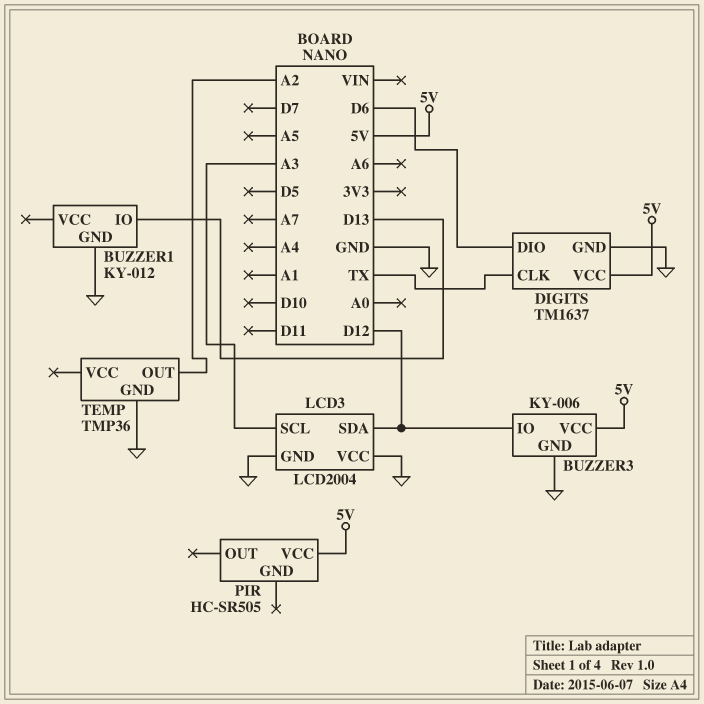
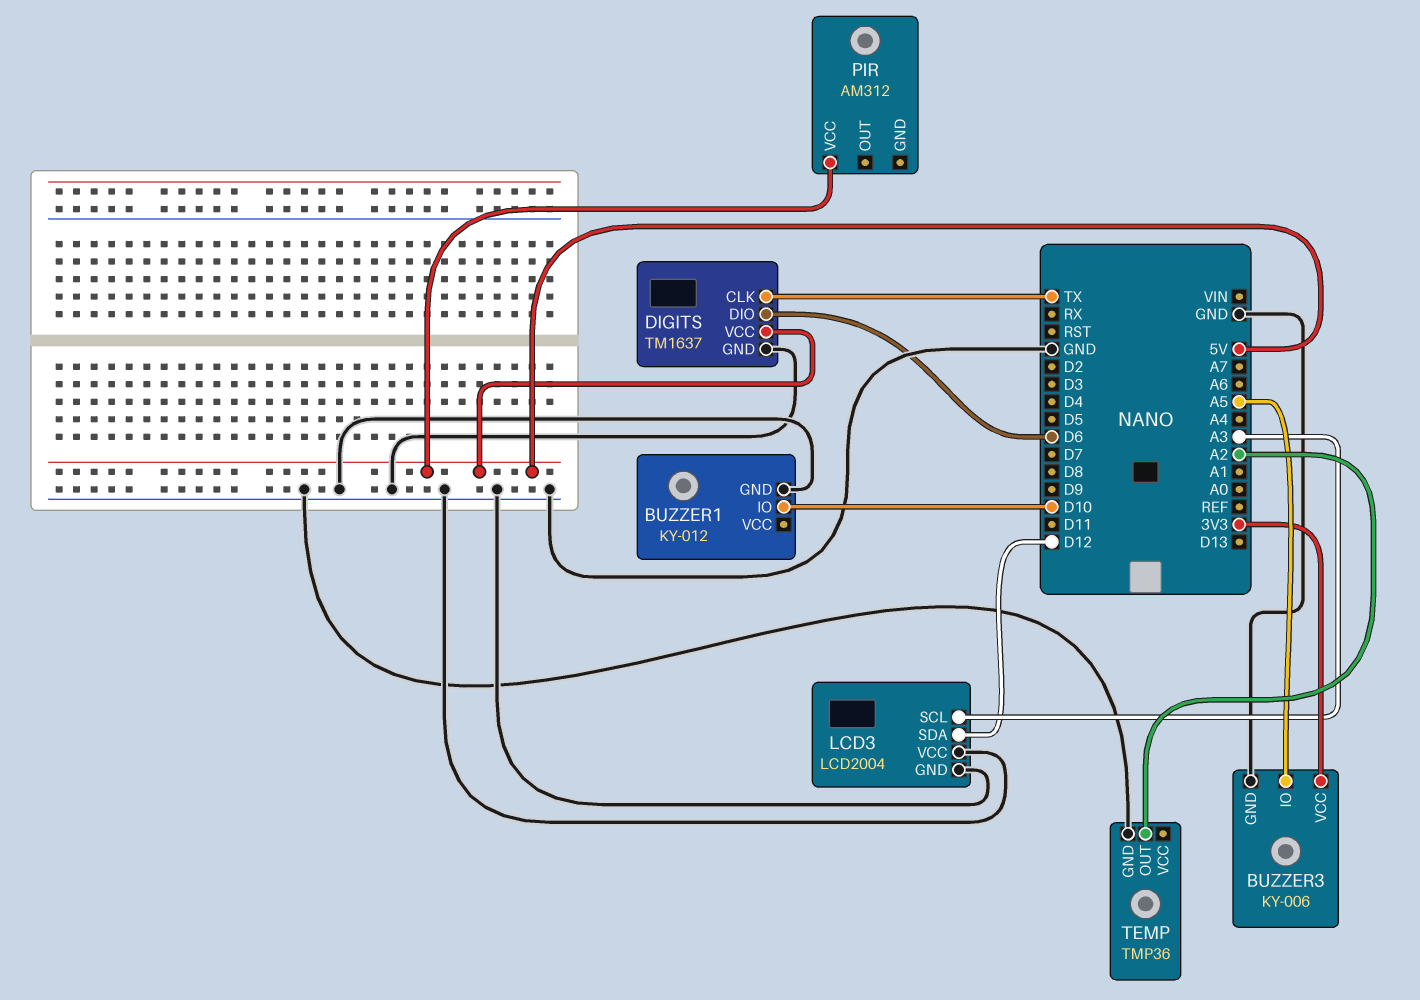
BUZZER1 pin IO: D13 -> D10
BUZZER3 pin IO: D12 -> A5
BUZZER3 pin VCC: 5V -> 3V3
PIR: HC-SR505 -> AM312

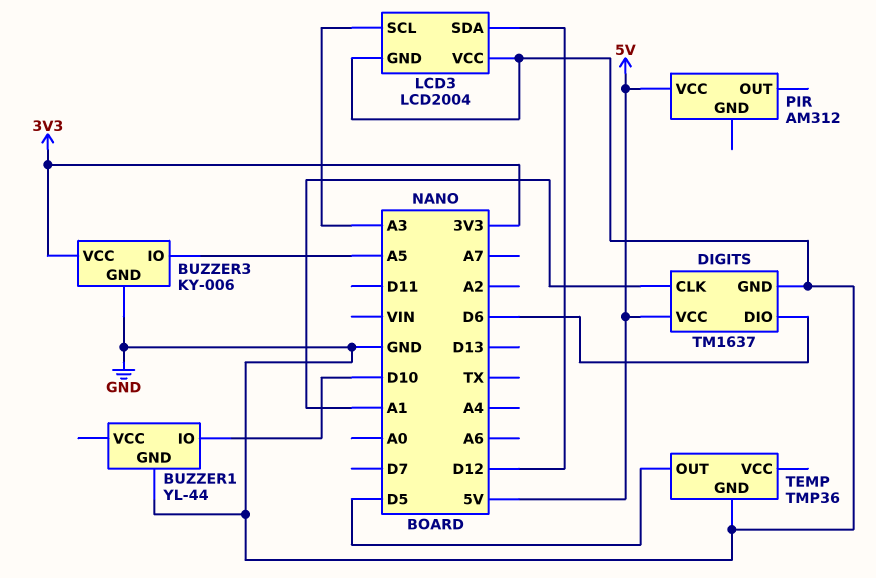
BUZZER1: KY-012 -> YL-44
DIGITS pin CLK: TX -> A1
TEMP pin OUT: A2 -> D5

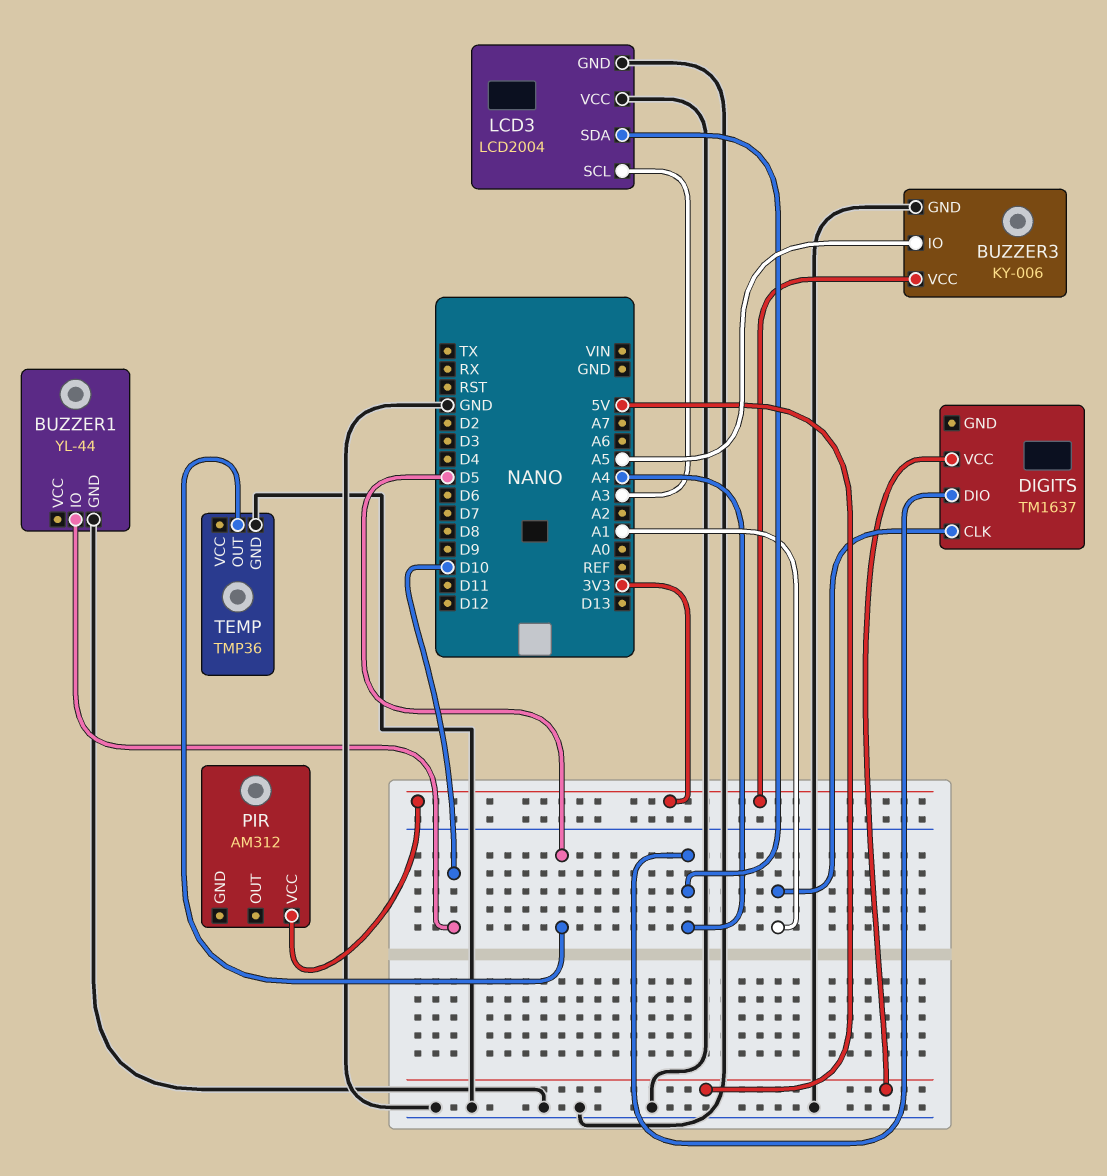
DIGITS pin DIO: D6 -> A4
DIGITS pin GND: GND -> none
LCD3 pin SDA: D12 -> A4
PIR pin VCC: 5V -> 3V3

